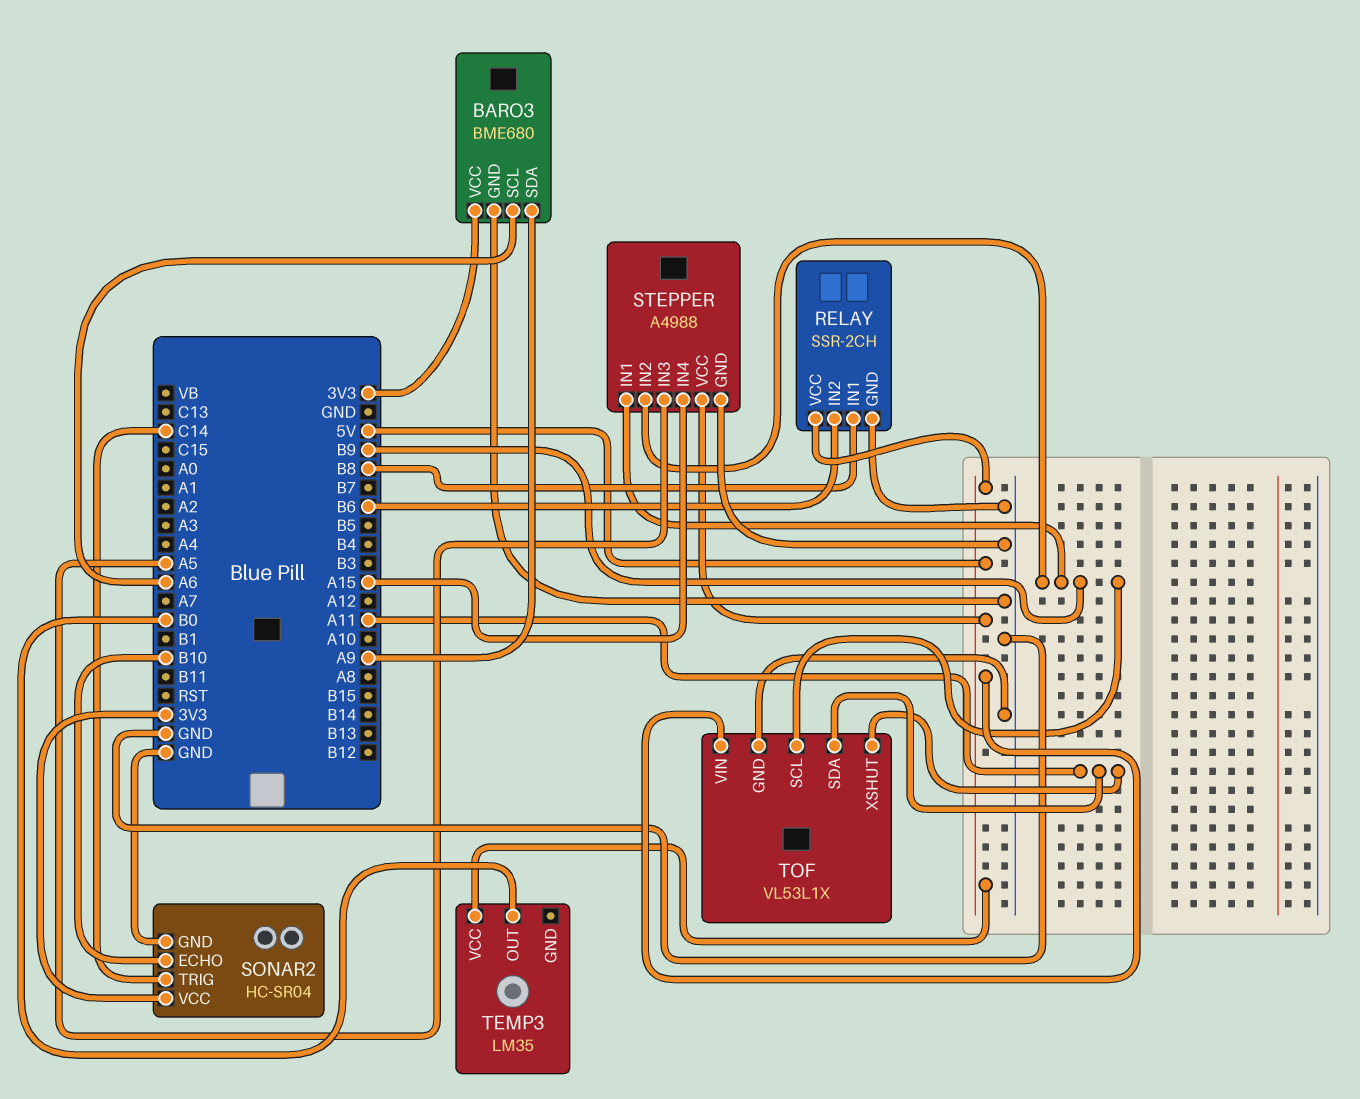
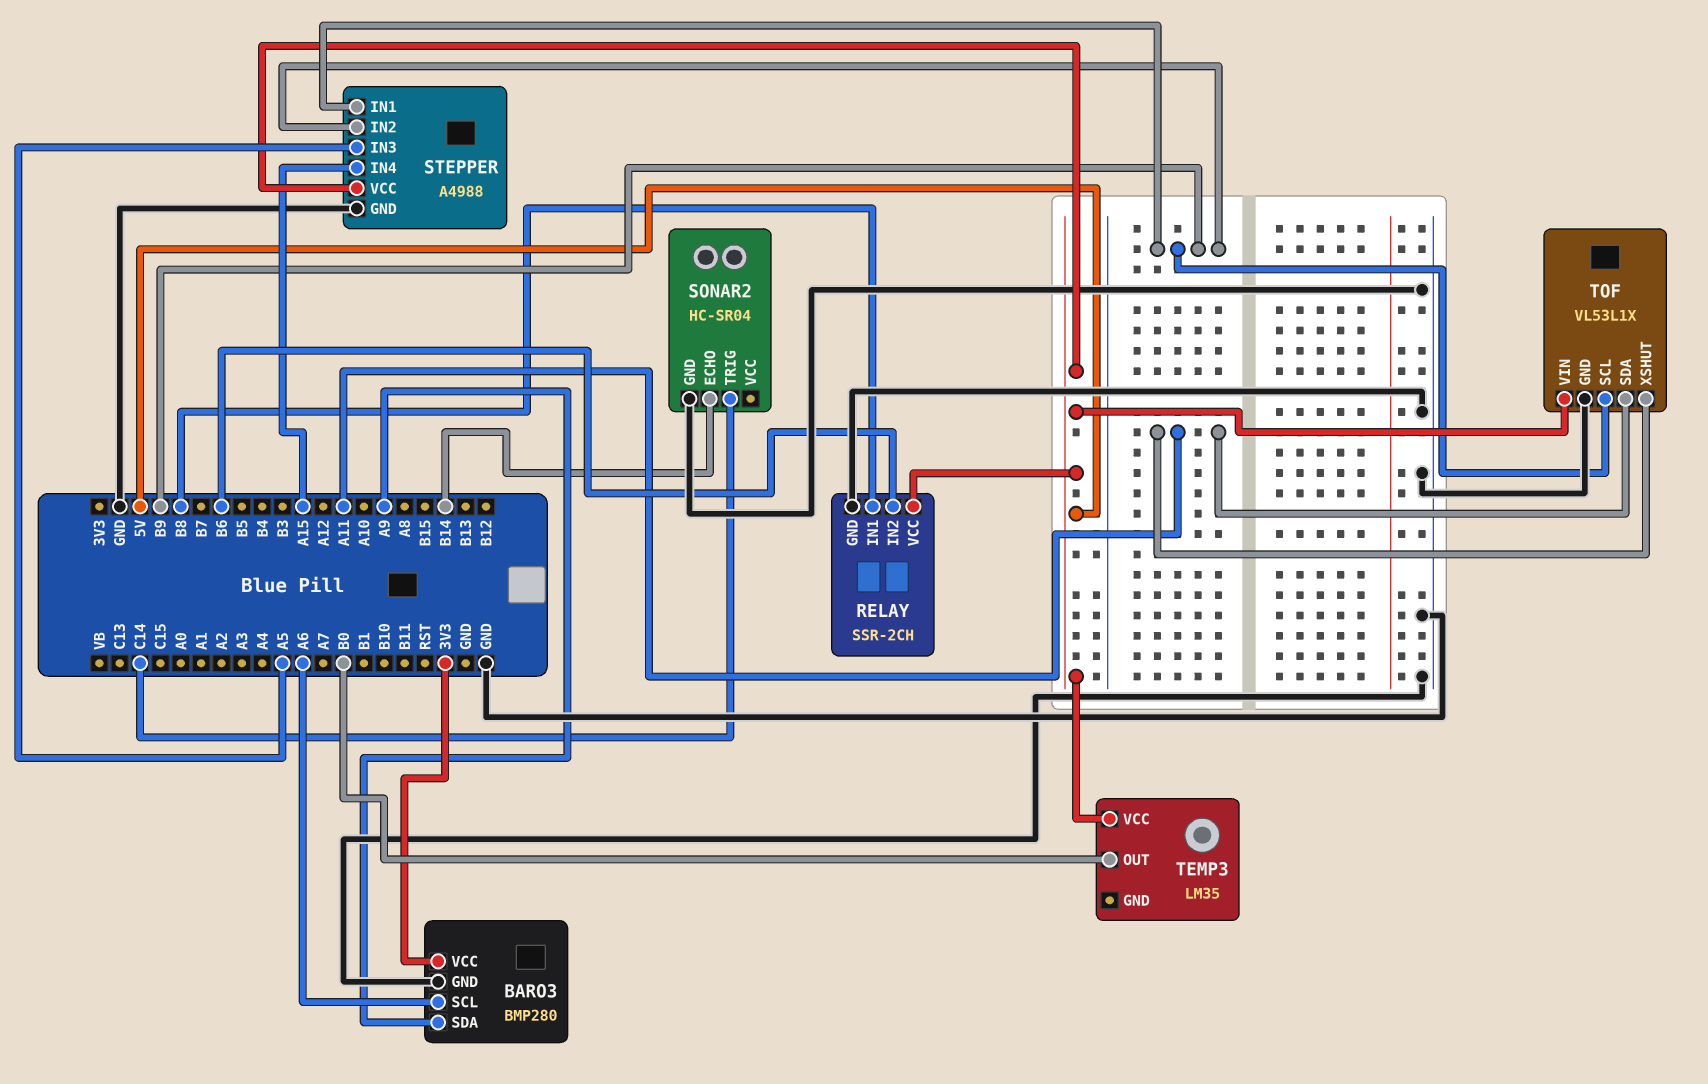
BARO3: BME680 -> BMP280
SONAR2 pin ECHO: B10 -> B14
SONAR2 pin VCC: 3V3 -> none

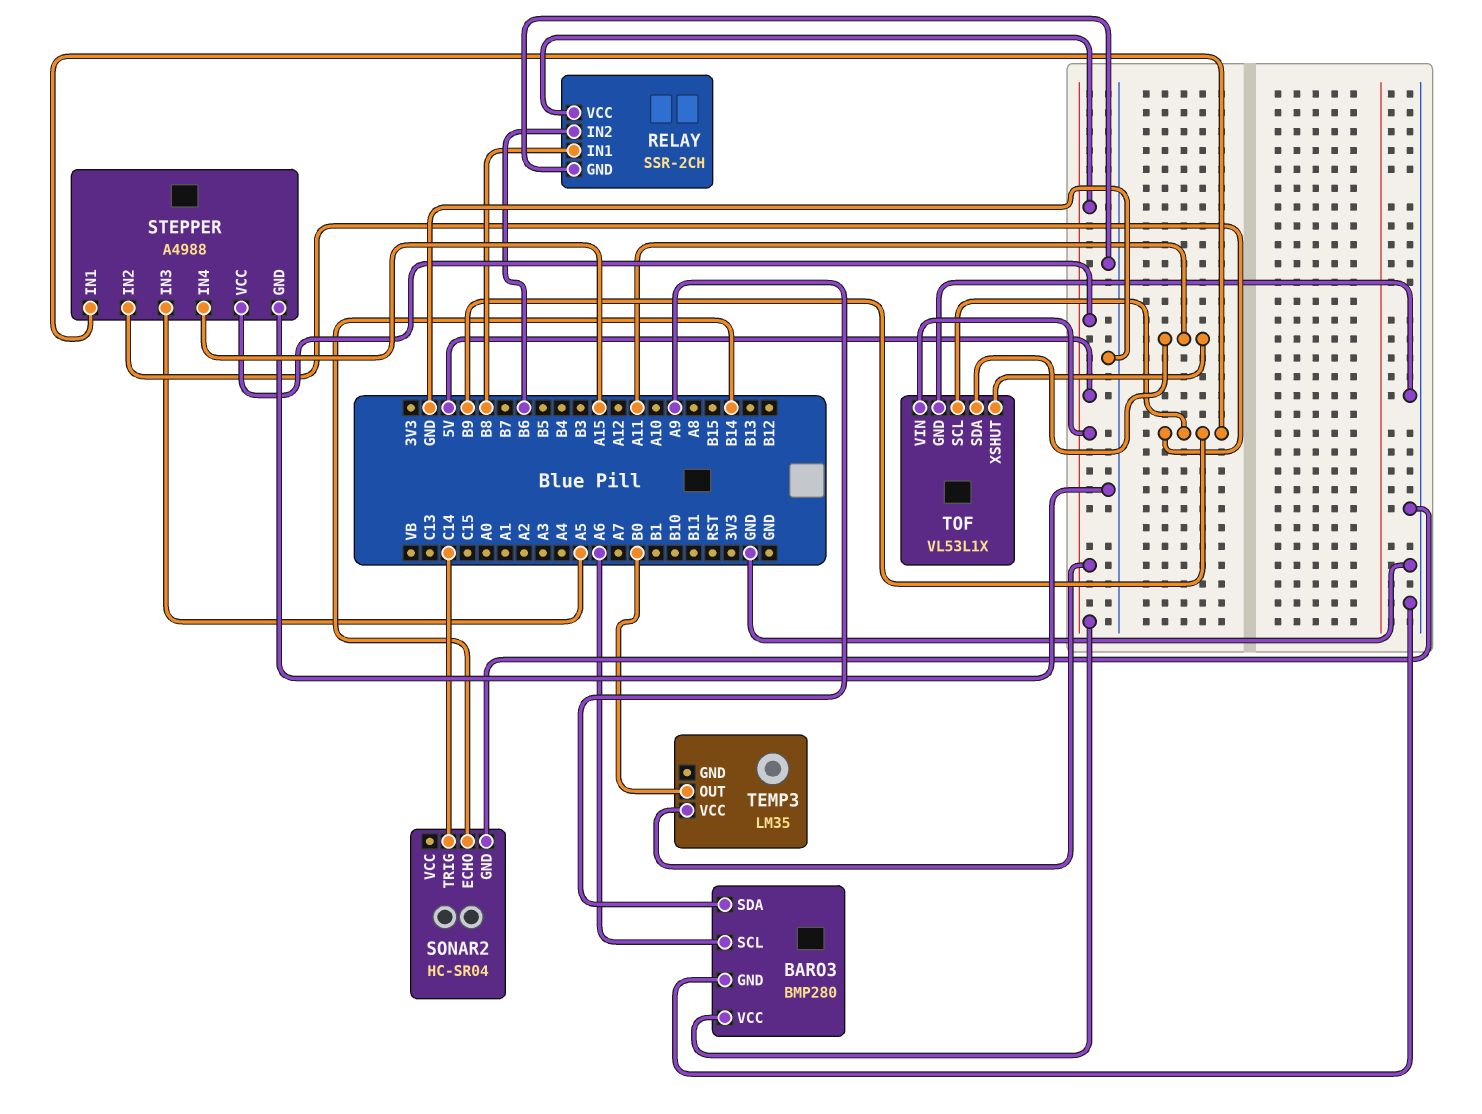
BARO3 pin VCC: 3V3 -> 5V

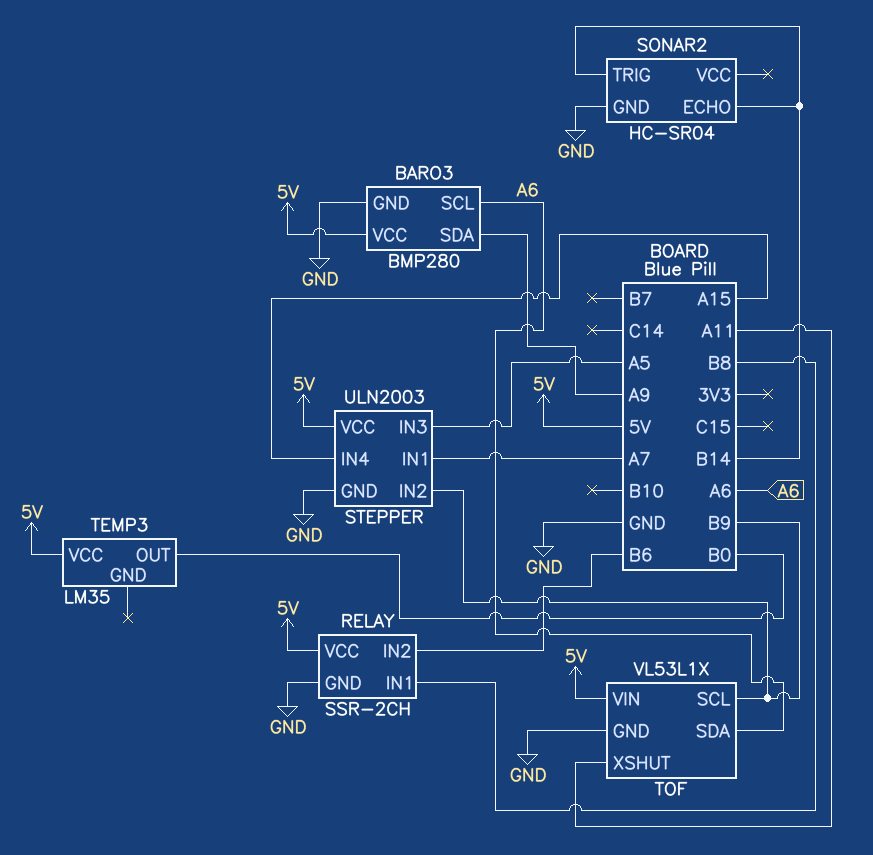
SONAR2 pin TRIG: C14 -> B14
STEPPER: A4988 -> ULN2003
STEPPER pin IN1: B9 -> A7
TOF pin SDA: A11 -> A6

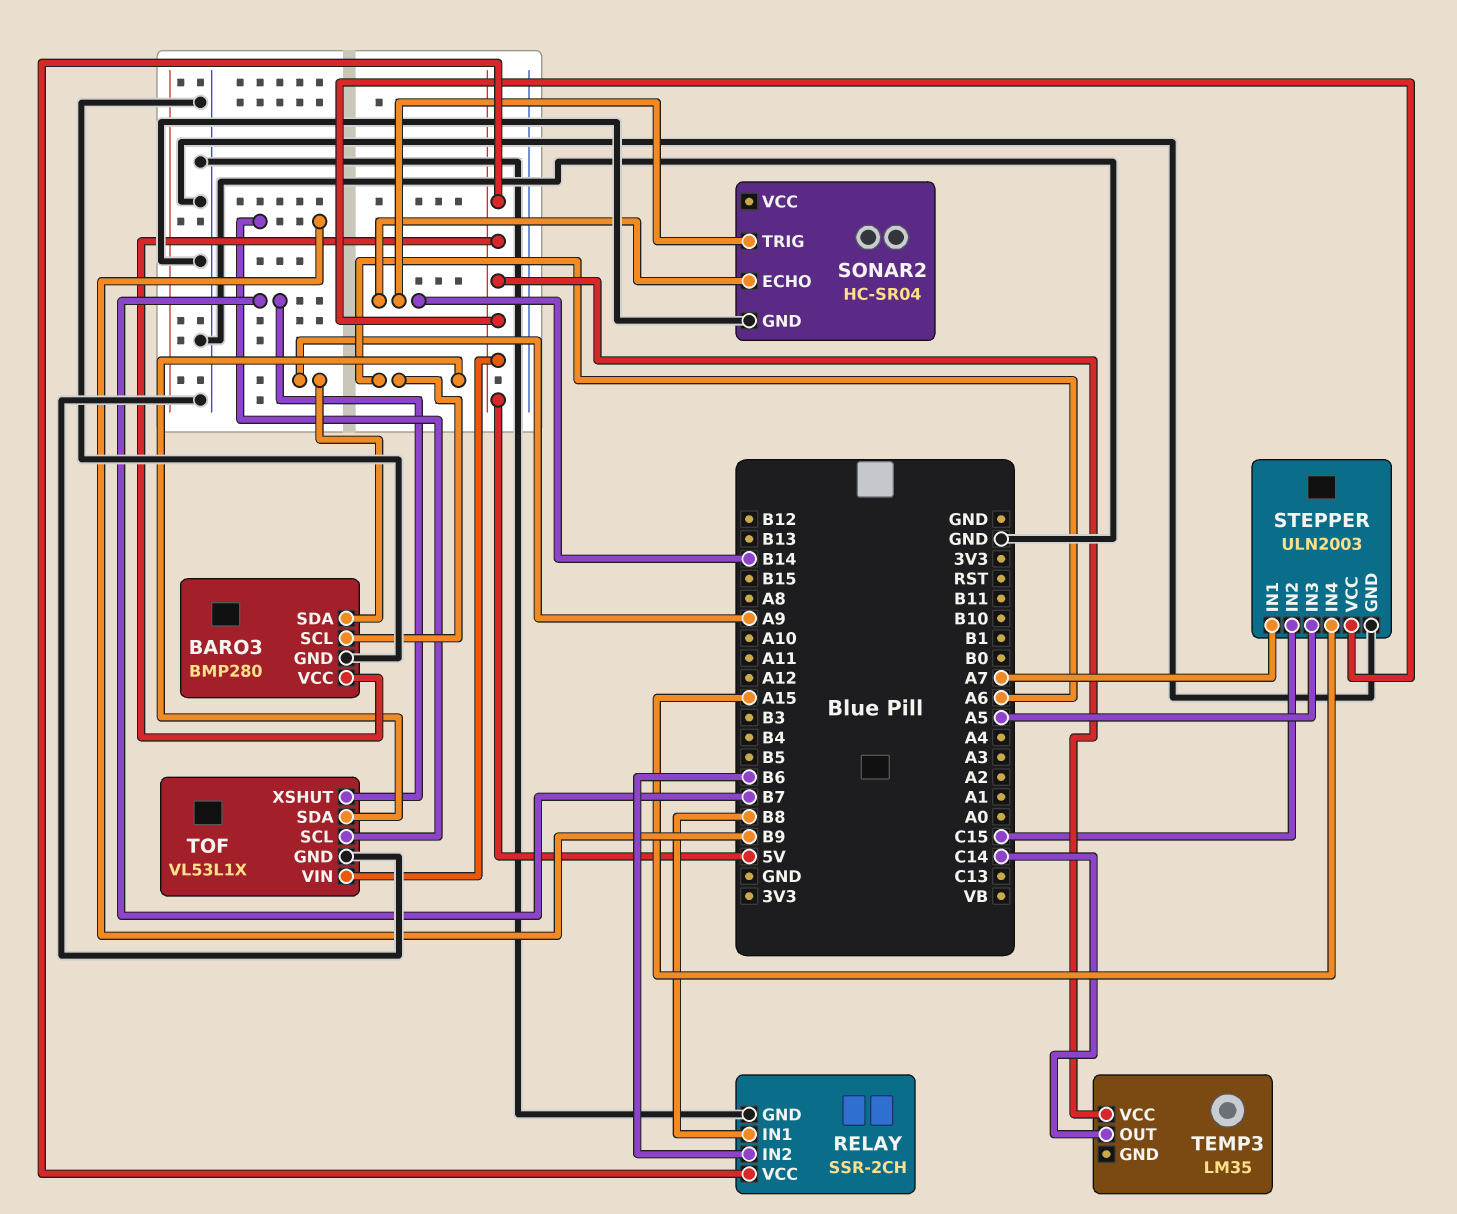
STEPPER pin IN2: B9 -> C15
TEMP3 pin OUT: B0 -> C14
TOF pin XSHUT: A11 -> B7

